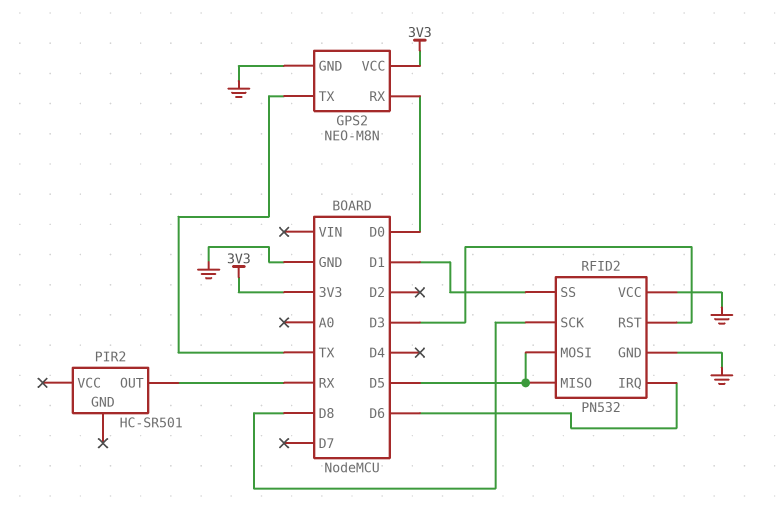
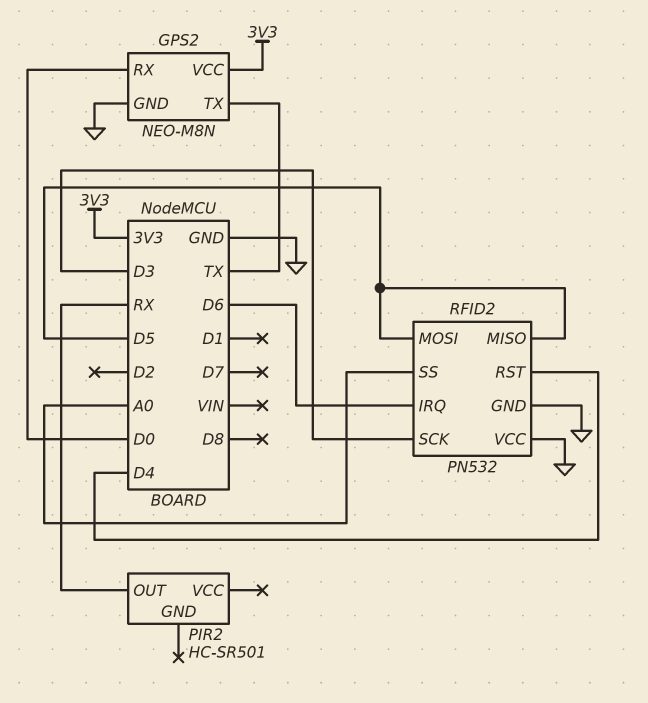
RFID2 pin RST: D3 -> D4
RFID2 pin SCK: D8 -> D3
RFID2 pin SS: D1 -> A0

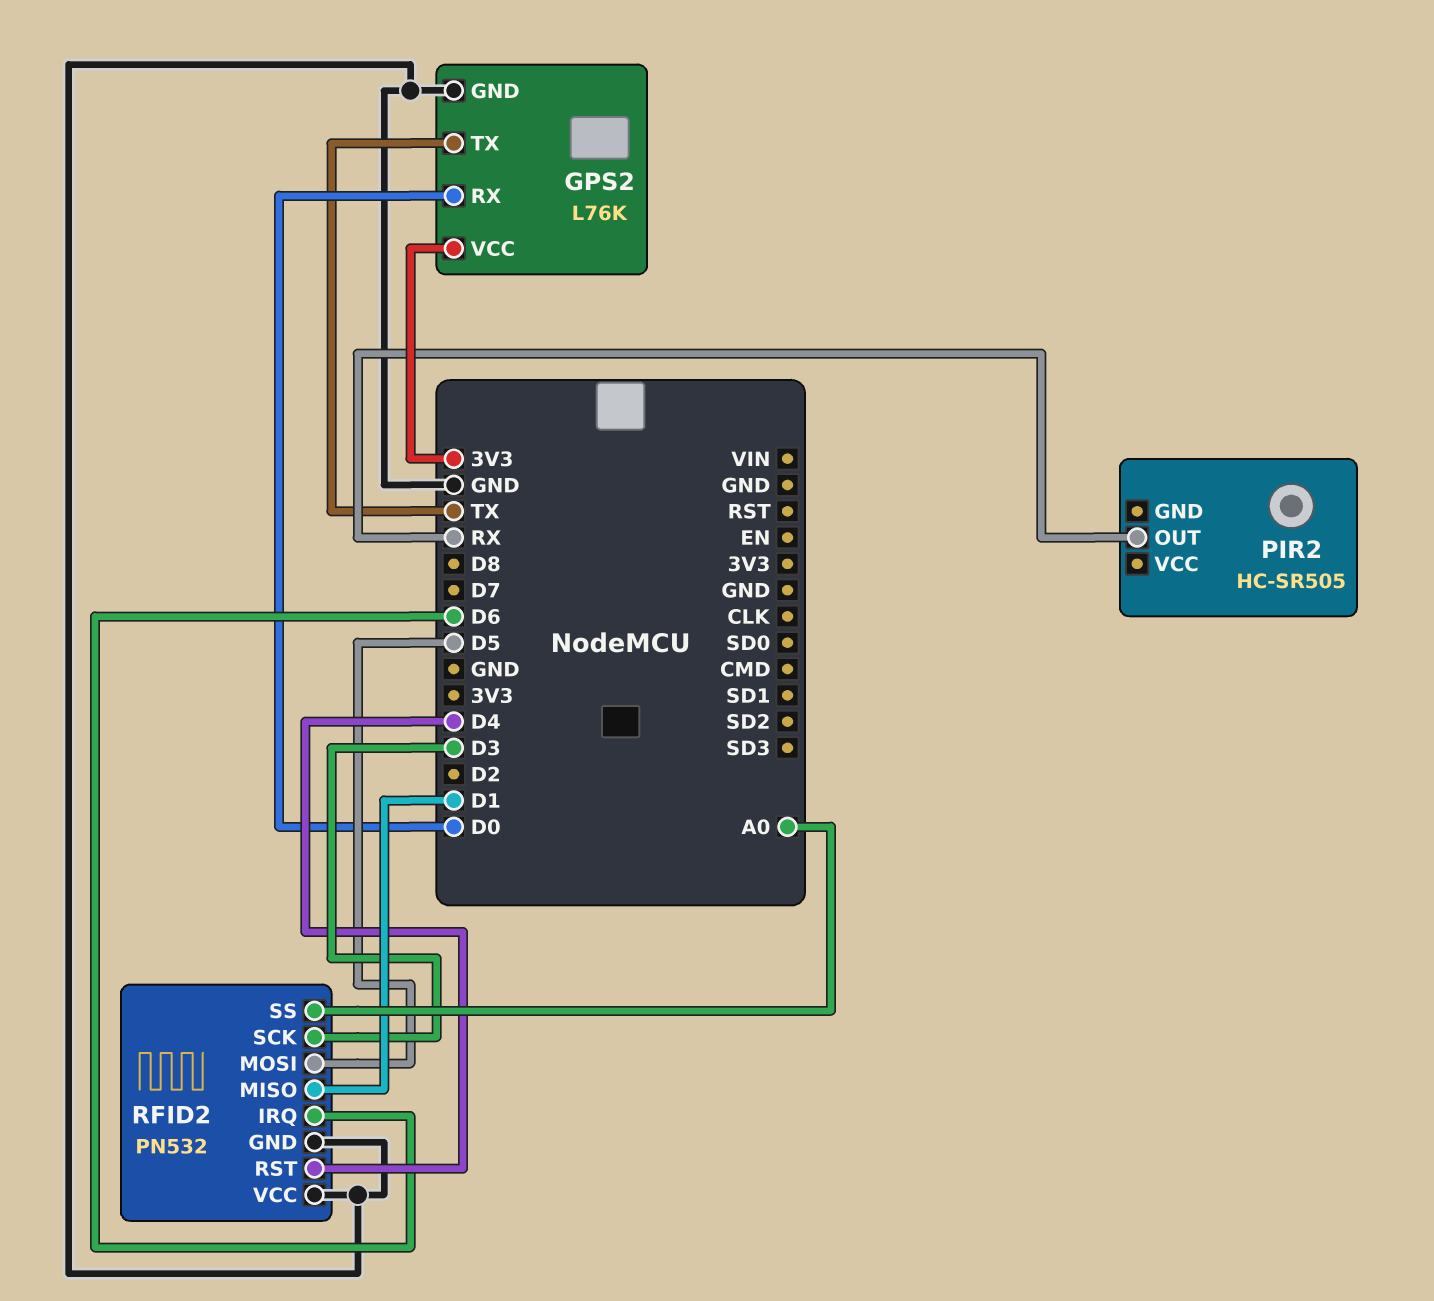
GPS2: NEO-M8N -> L76K
PIR2: HC-SR501 -> HC-SR505
RFID2 pin MISO: D5 -> D1

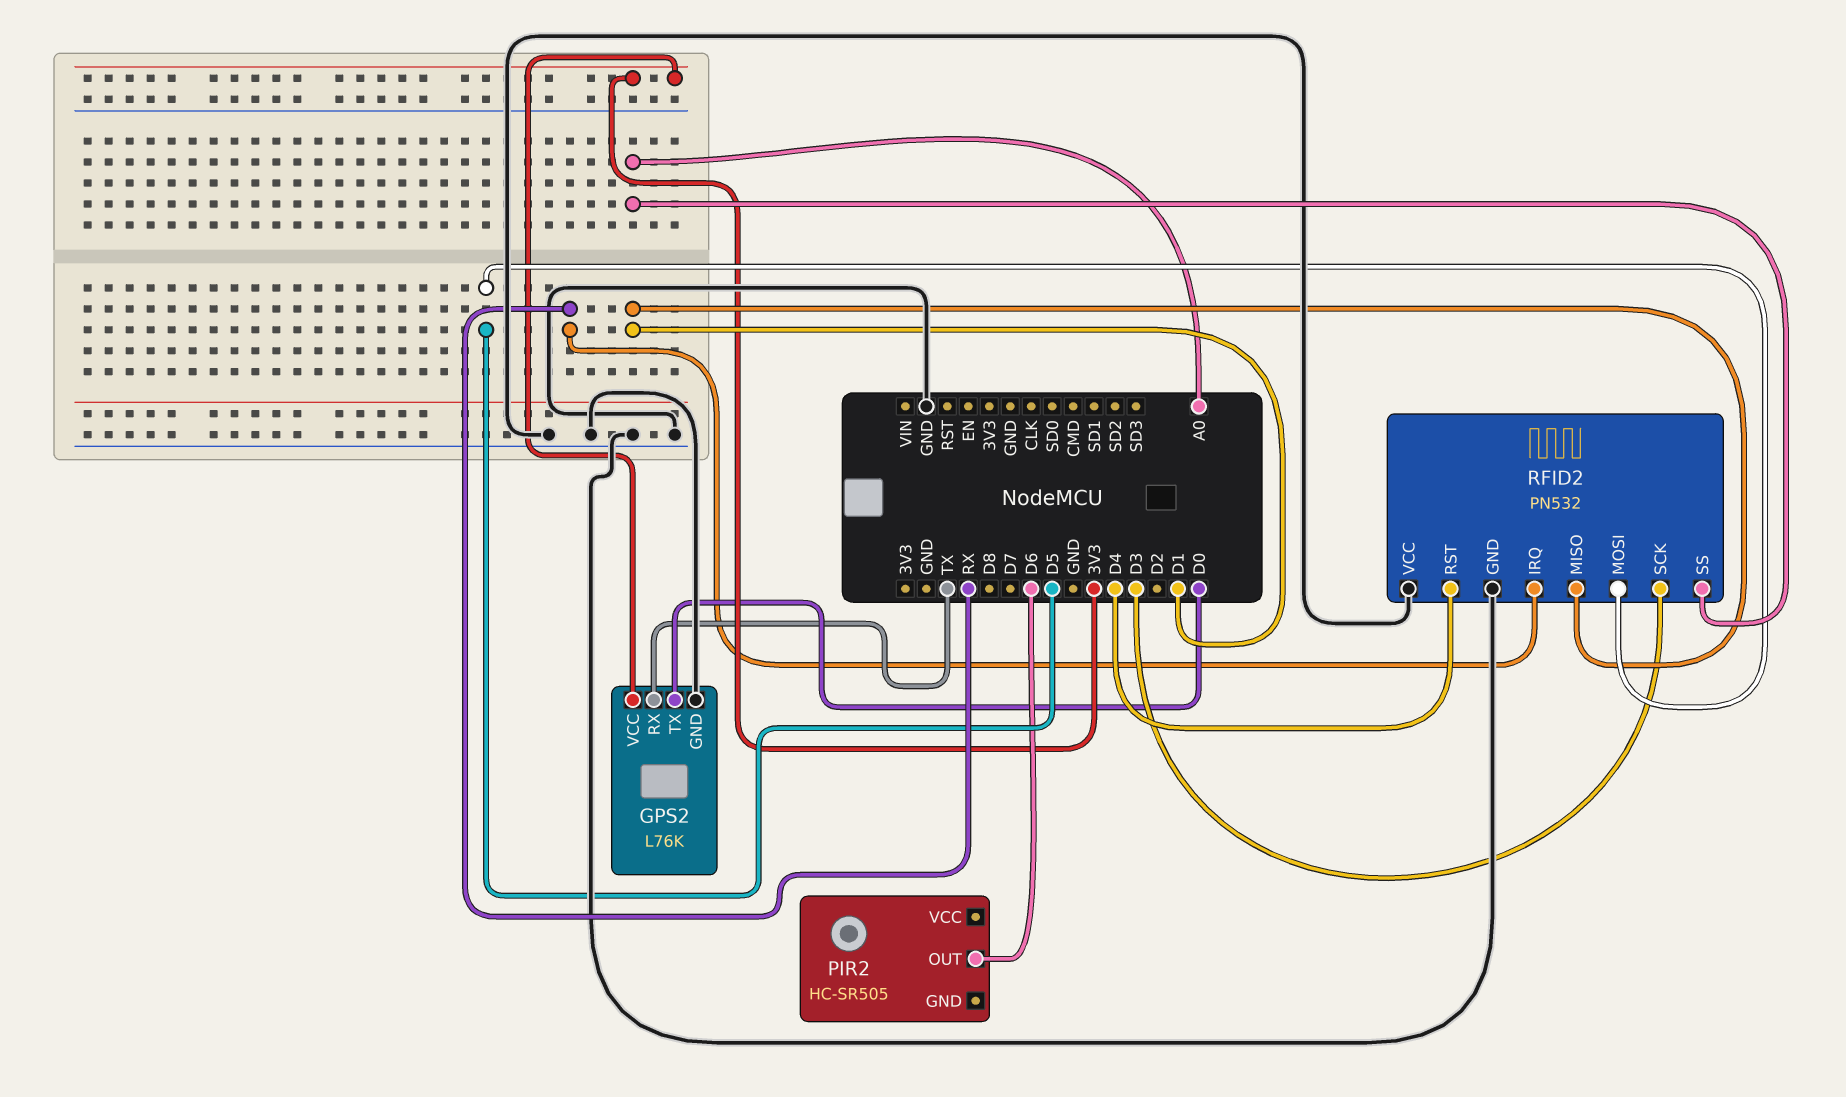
GPS2 pin RX: D0 -> TX
GPS2 pin TX: TX -> D0
PIR2 pin OUT: RX -> D6
RFID2 pin IRQ: D6 -> RX

